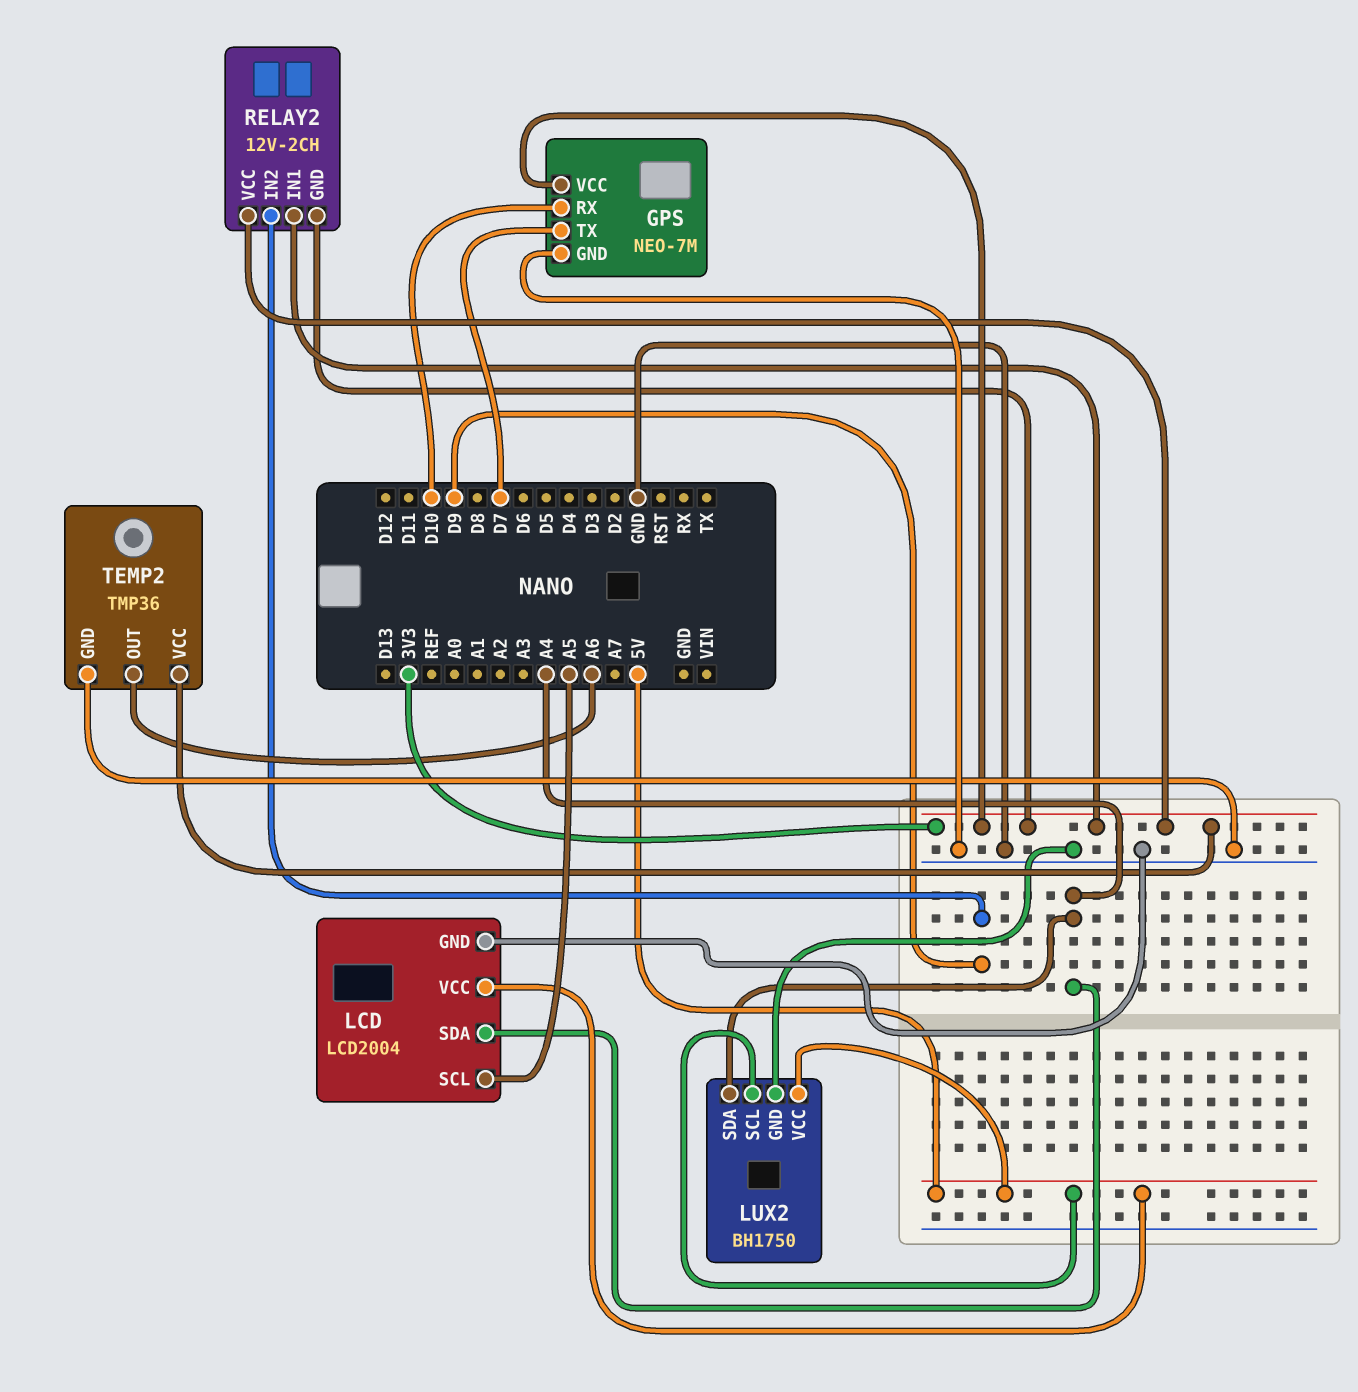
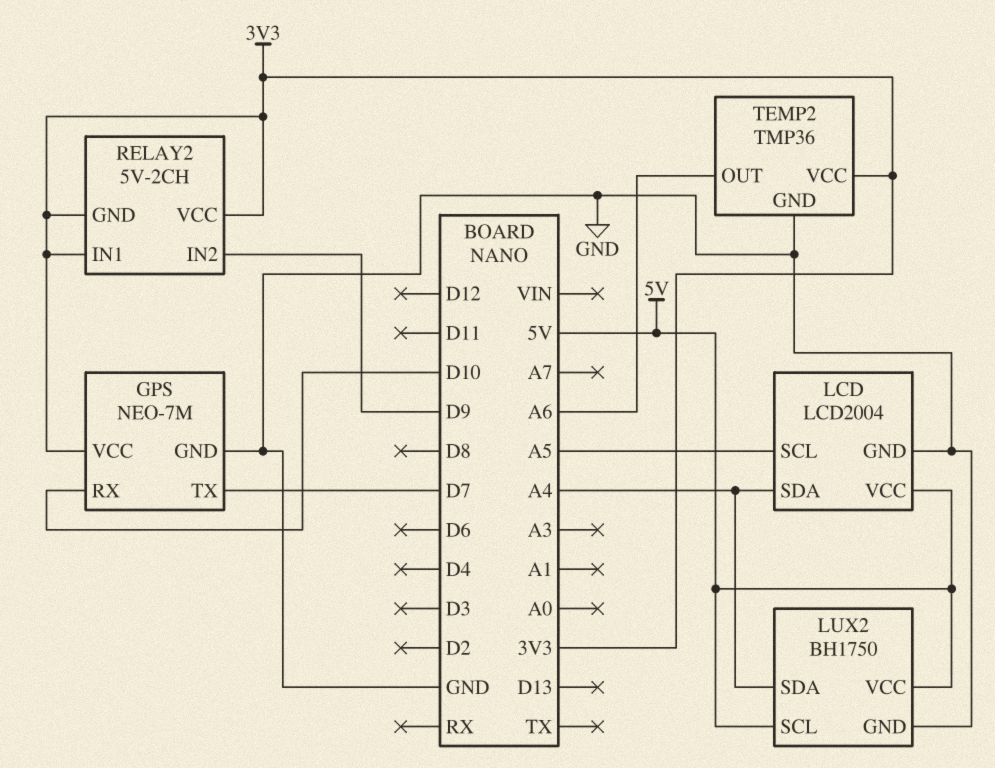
RELAY2: 12V-2CH -> 5V-2CH

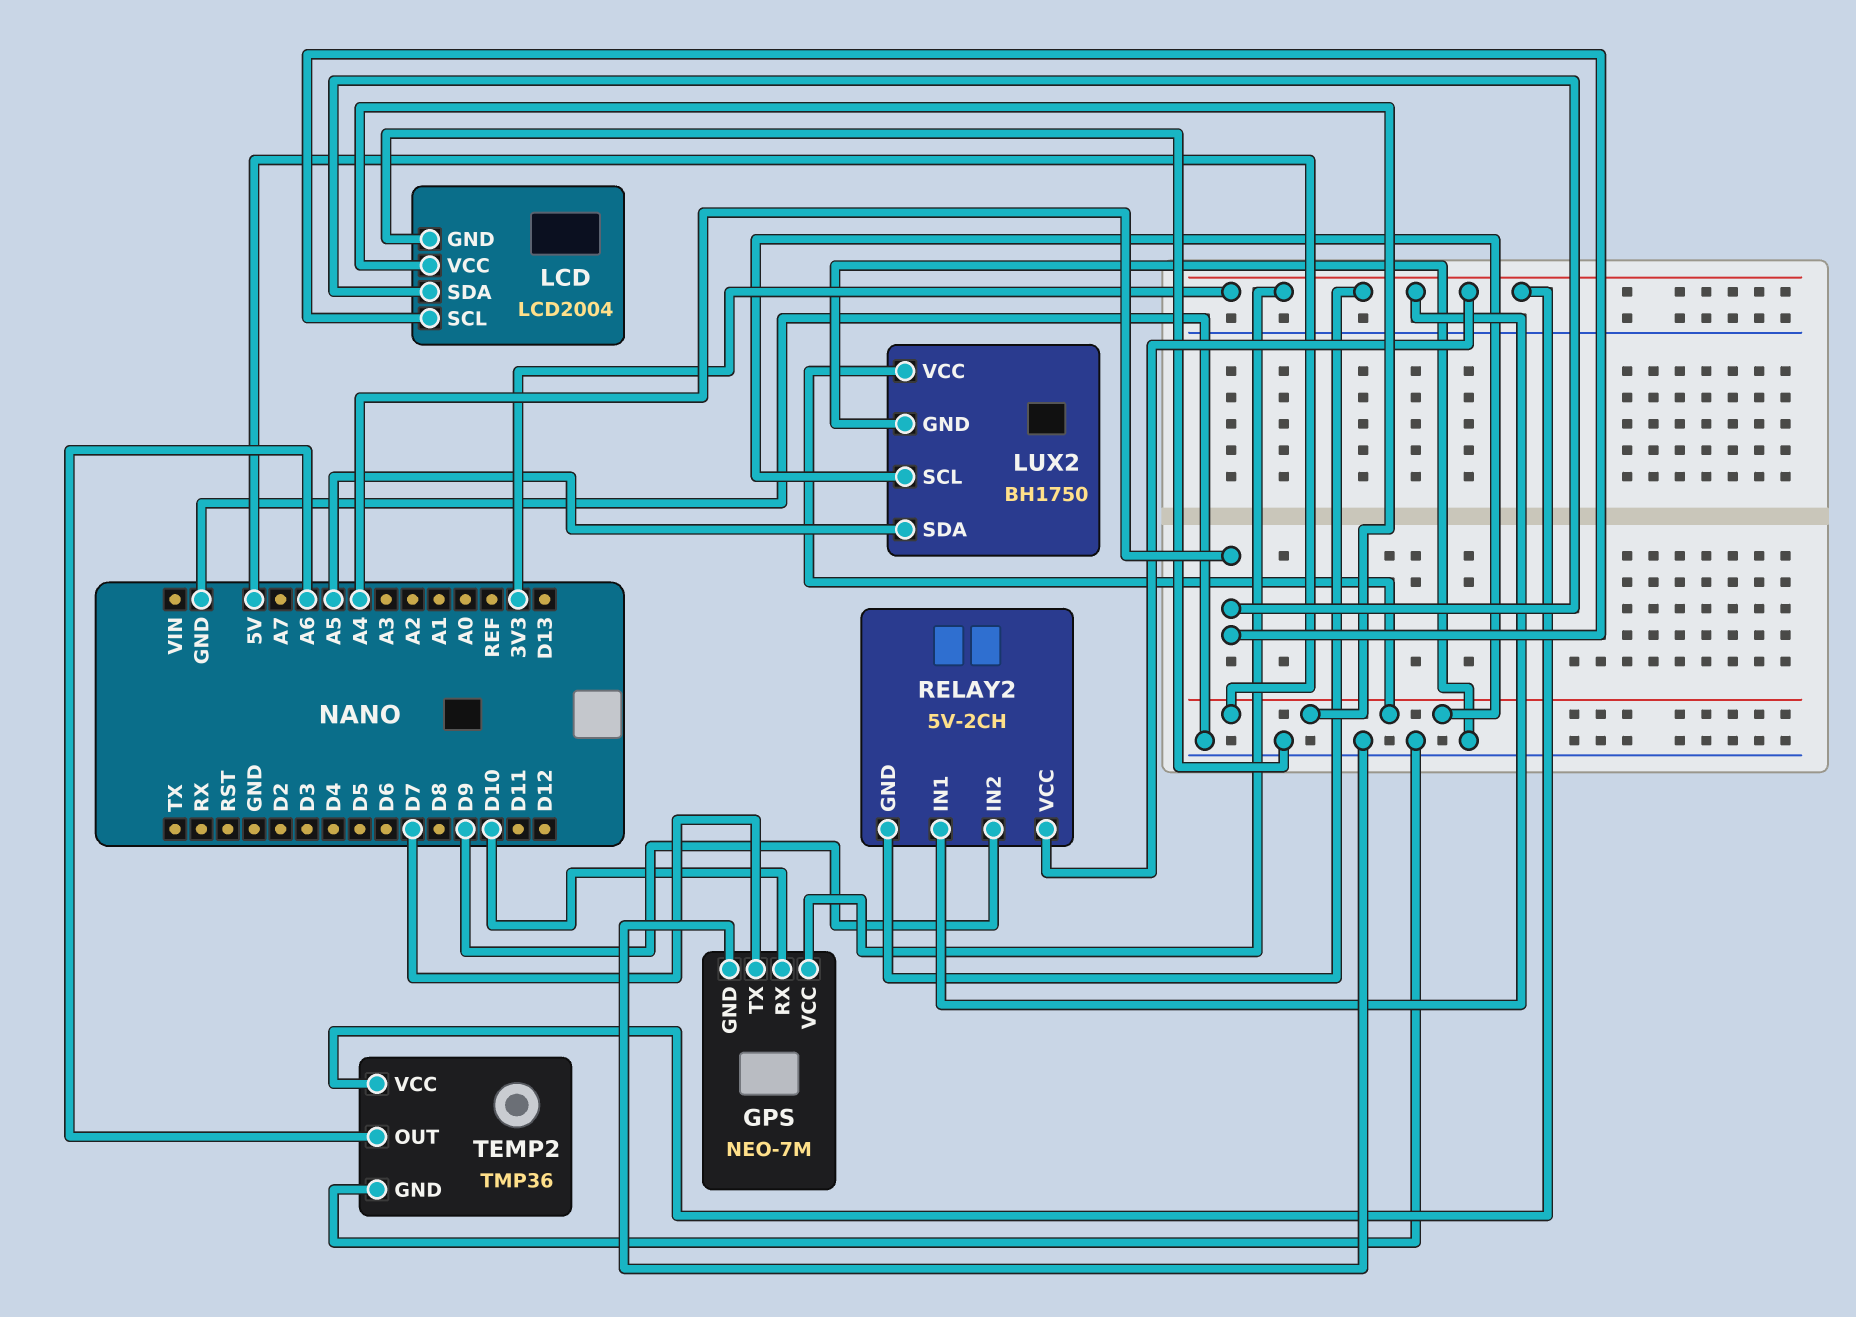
LCD pin SCL: A5 -> A4
LUX2 pin SDA: A4 -> A5

